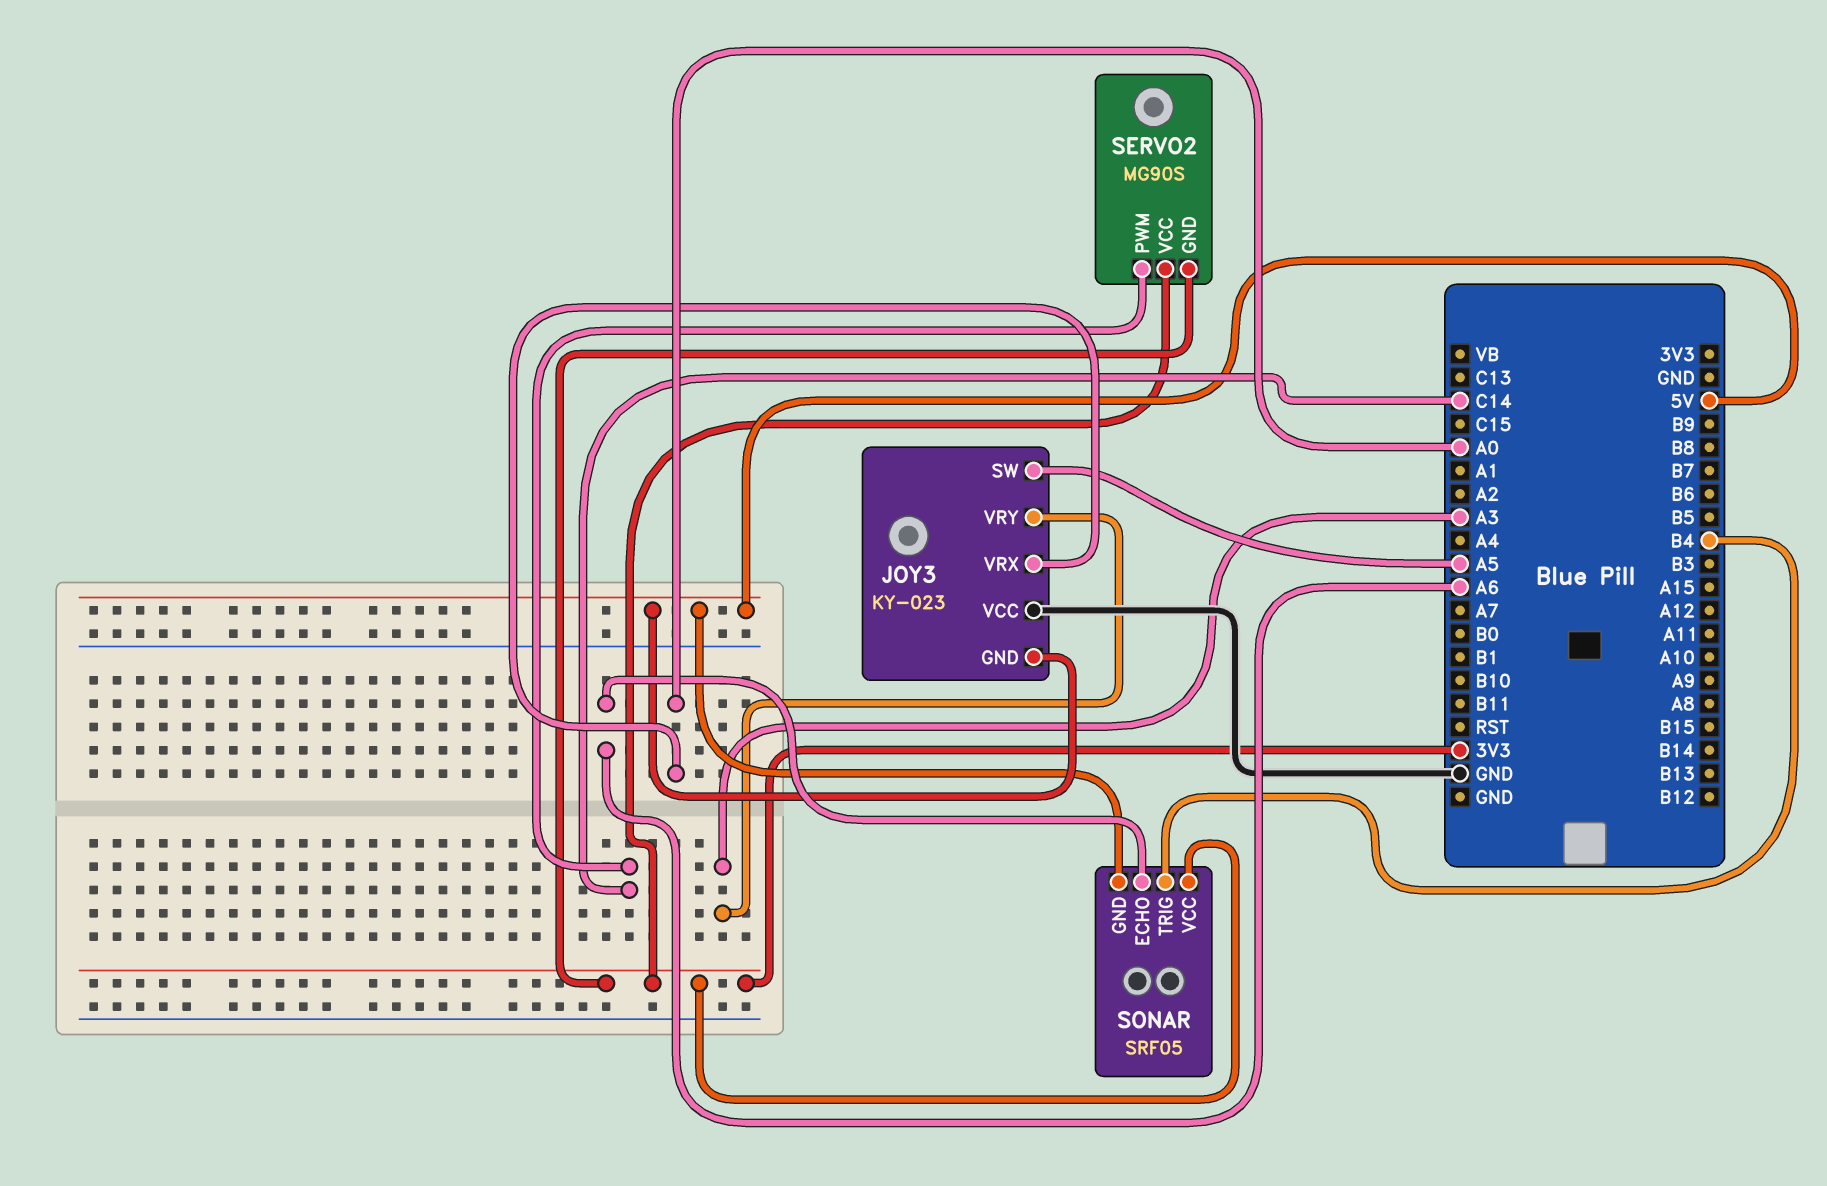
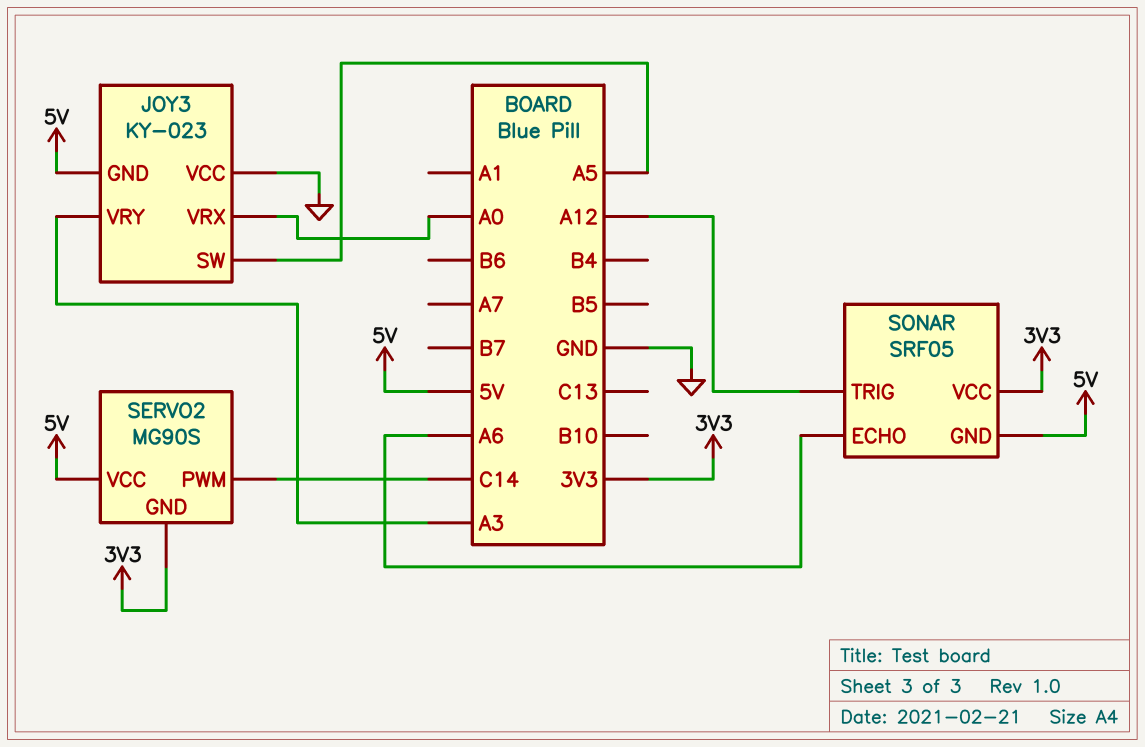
SERVO2 pin VCC: 3V3 -> 5V
SONAR pin TRIG: B4 -> A12

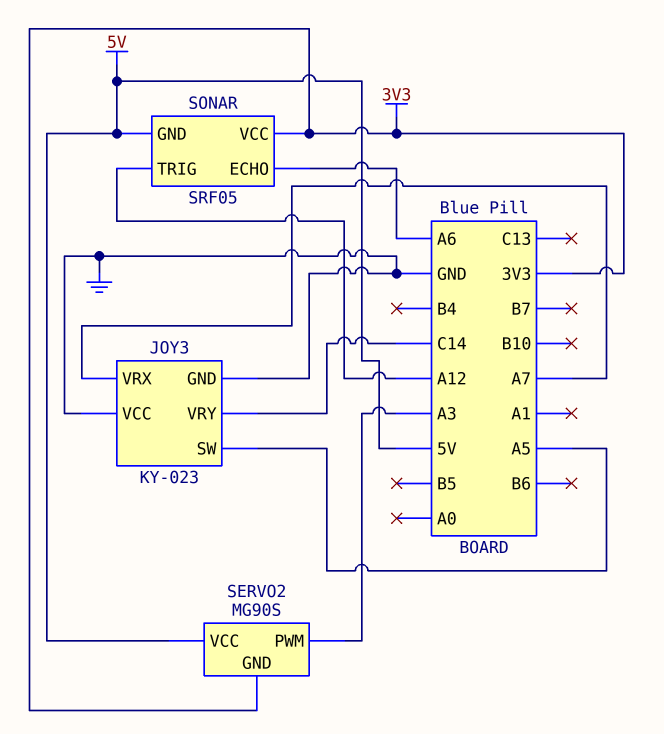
JOY3 pin GND: 5V -> GND
JOY3 pin VRX: A0 -> A7
JOY3 pin VRY: A3 -> C14
SERVO2 pin PWM: C14 -> A3

